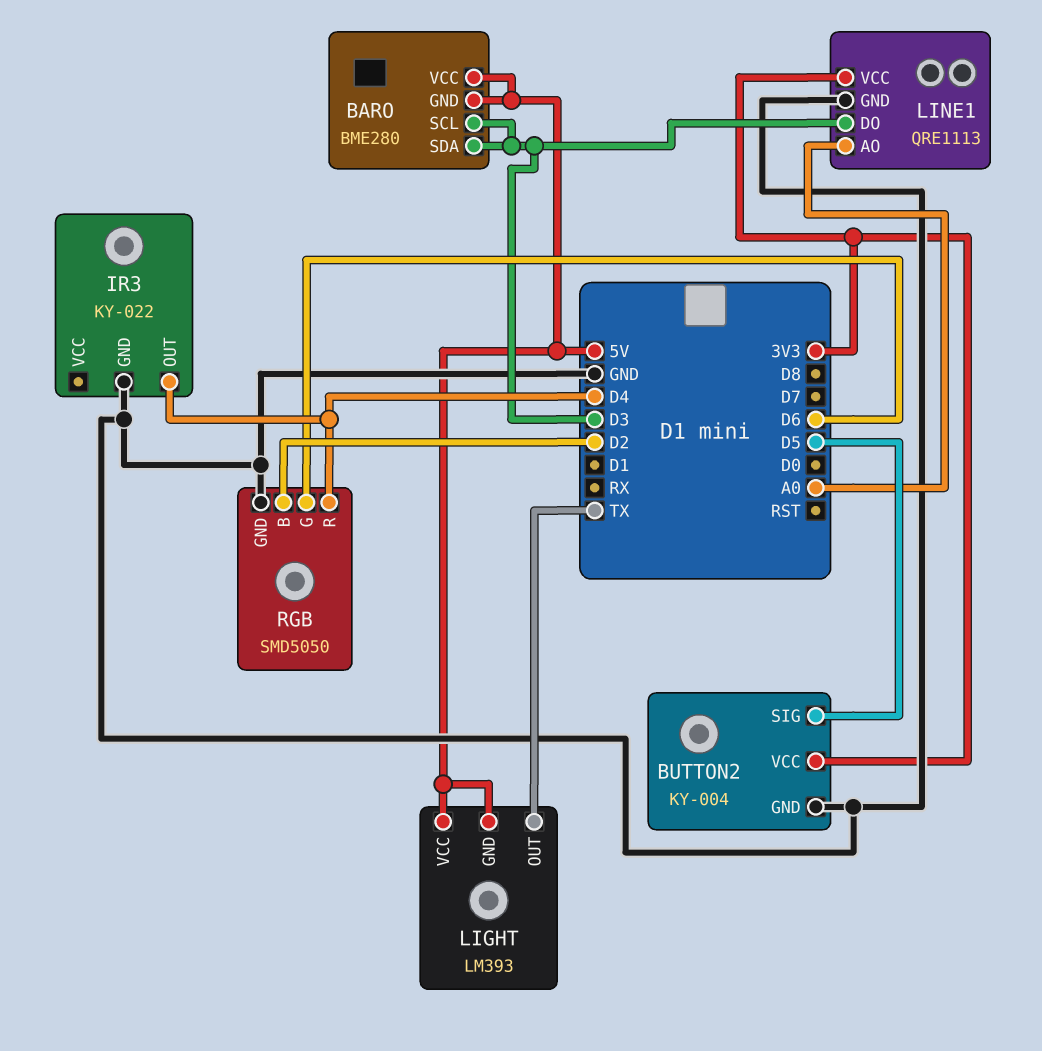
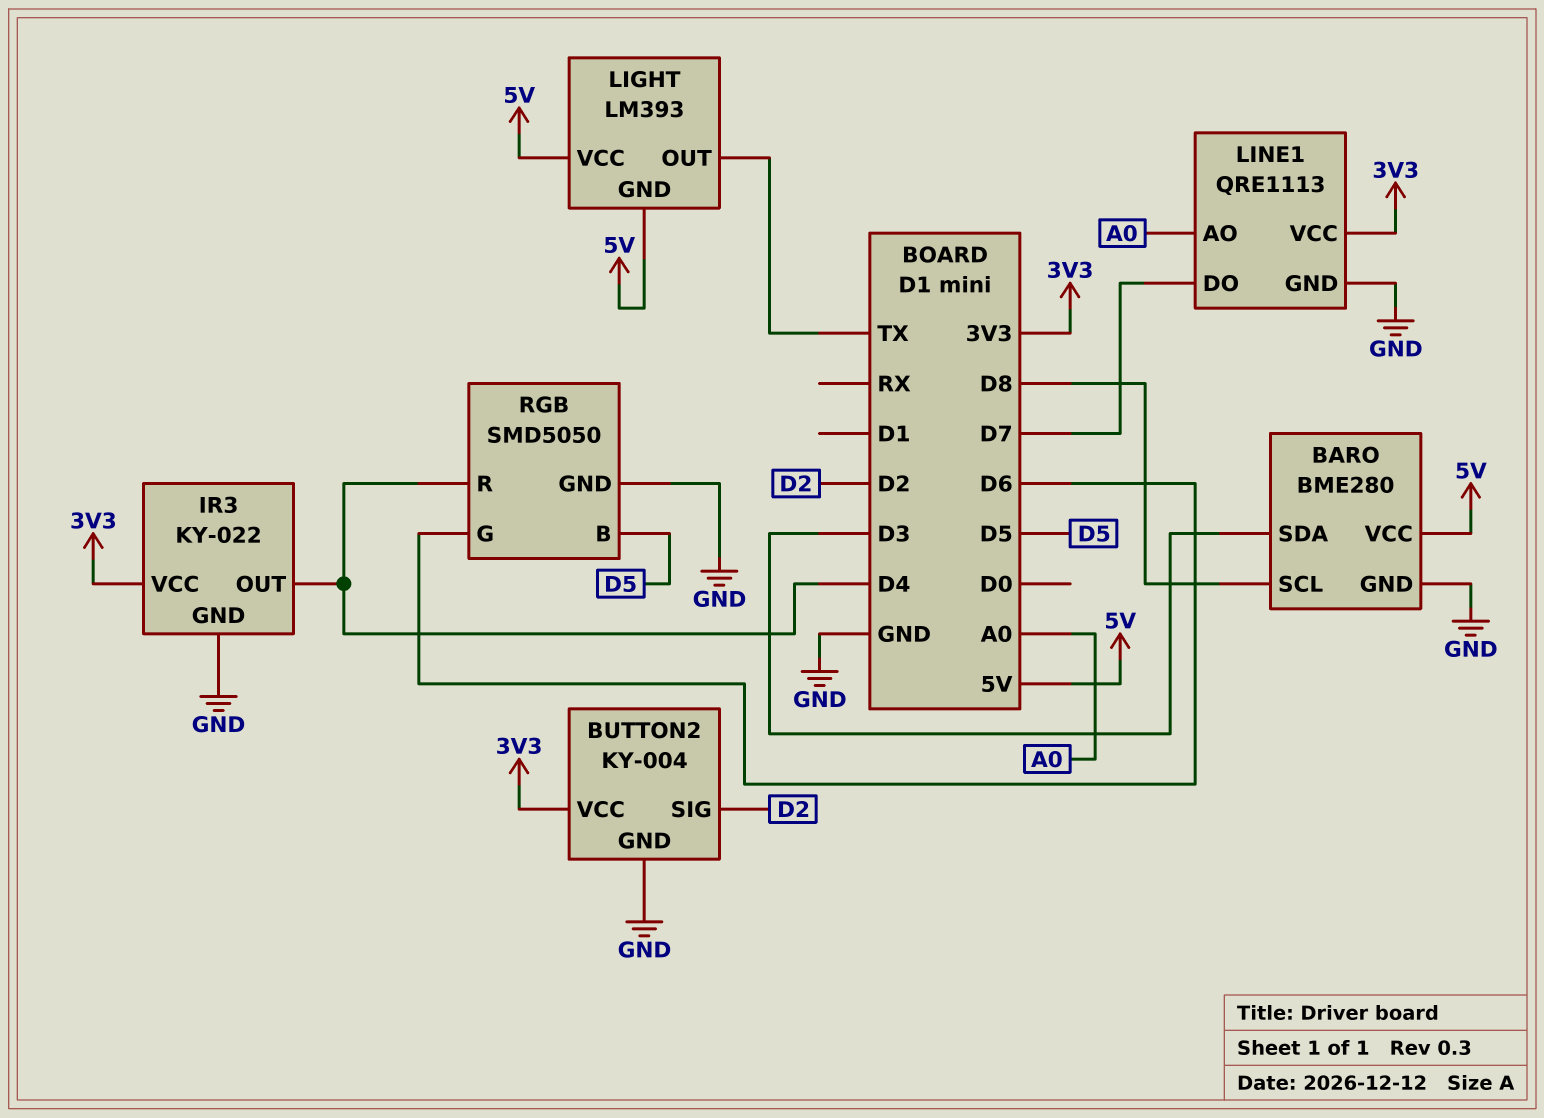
BARO pin GND: 5V -> GND
BARO pin SCL: D3 -> D8
BUTTON2 pin SIG: D5 -> D2
IR3 pin VCC: none -> 3V3
LINE1 pin DO: D3 -> D7
RGB pin B: D2 -> D5

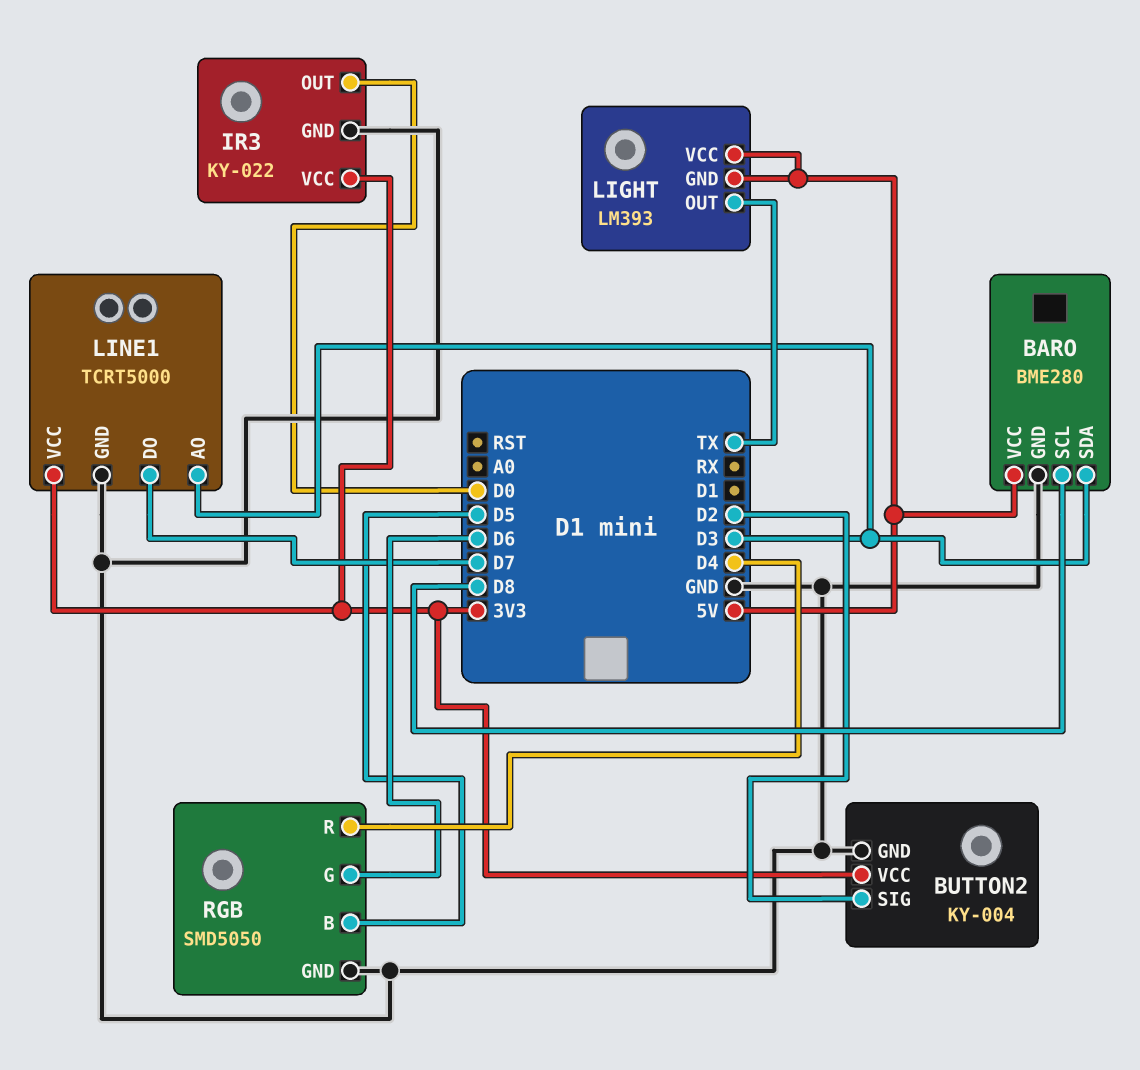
IR3 pin OUT: D4 -> D0
LINE1: QRE1113 -> TCRT5000
LINE1 pin AO: A0 -> D3

